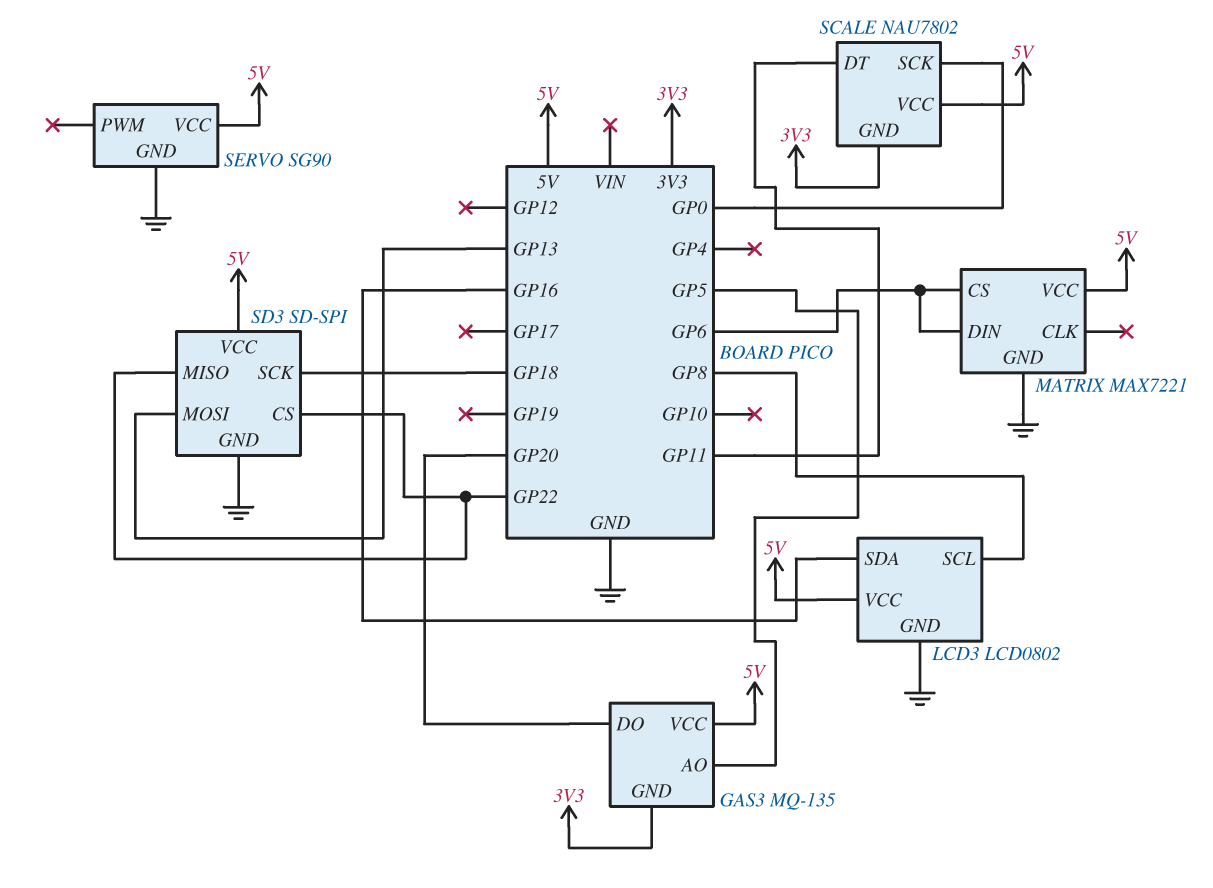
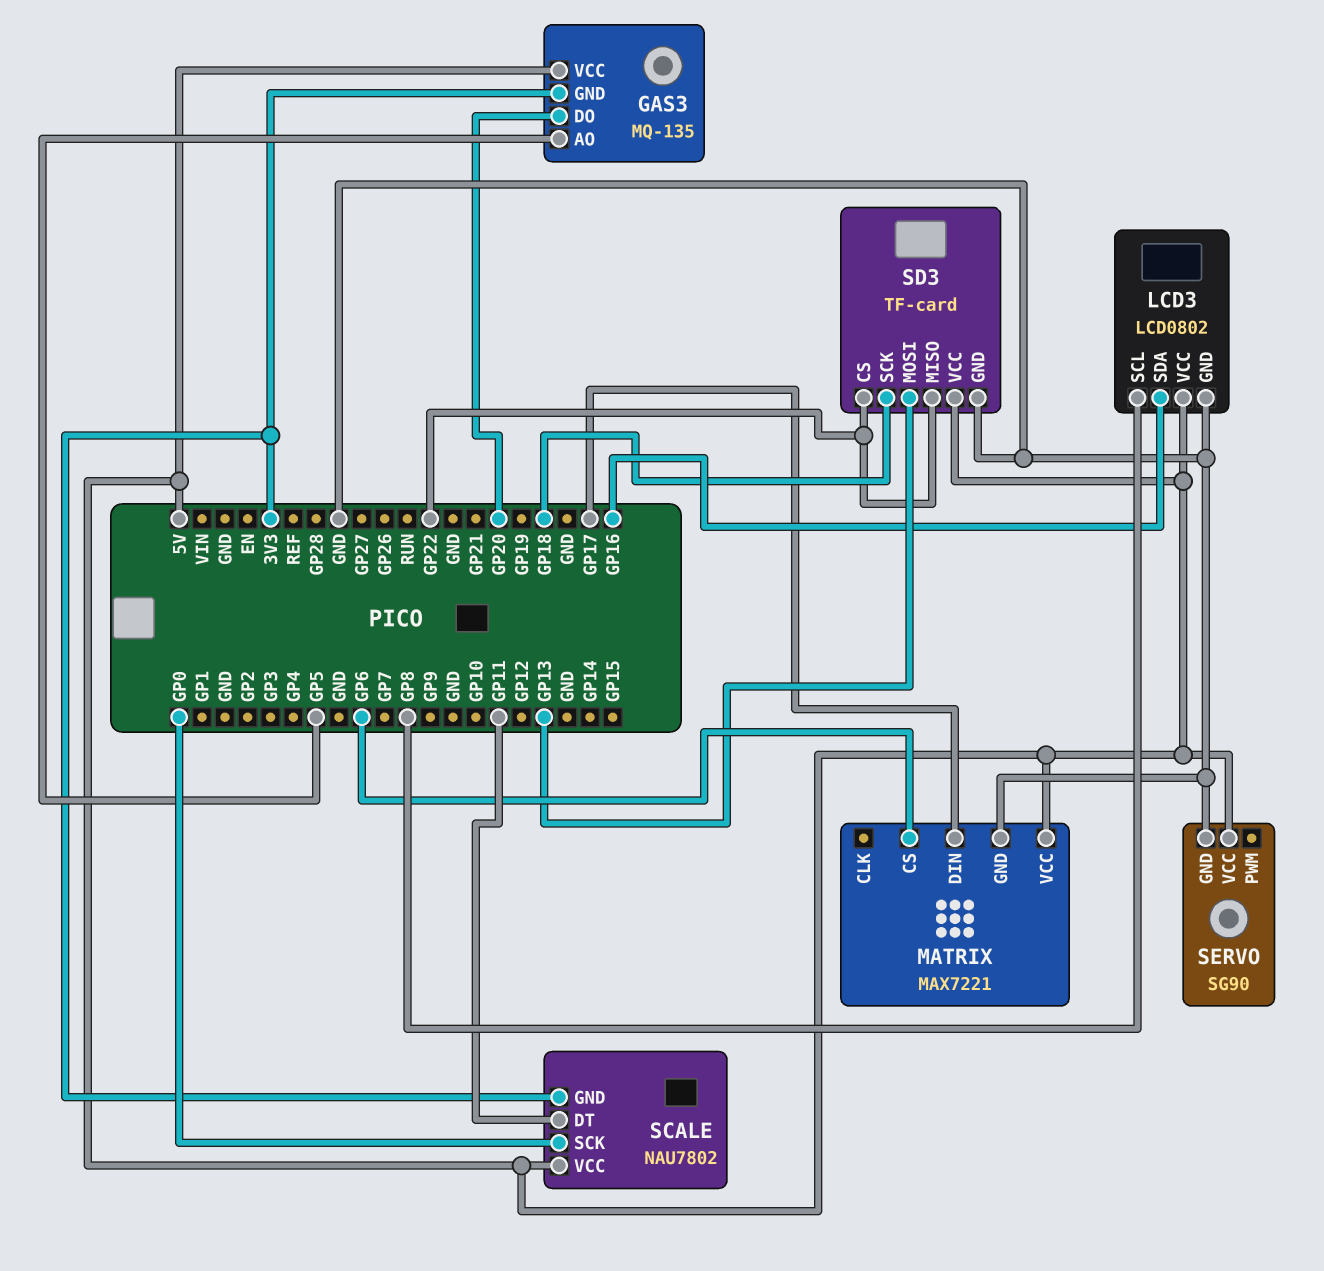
MATRIX pin DIN: GP6 -> GP17
SD3: SD-SPI -> TF-card

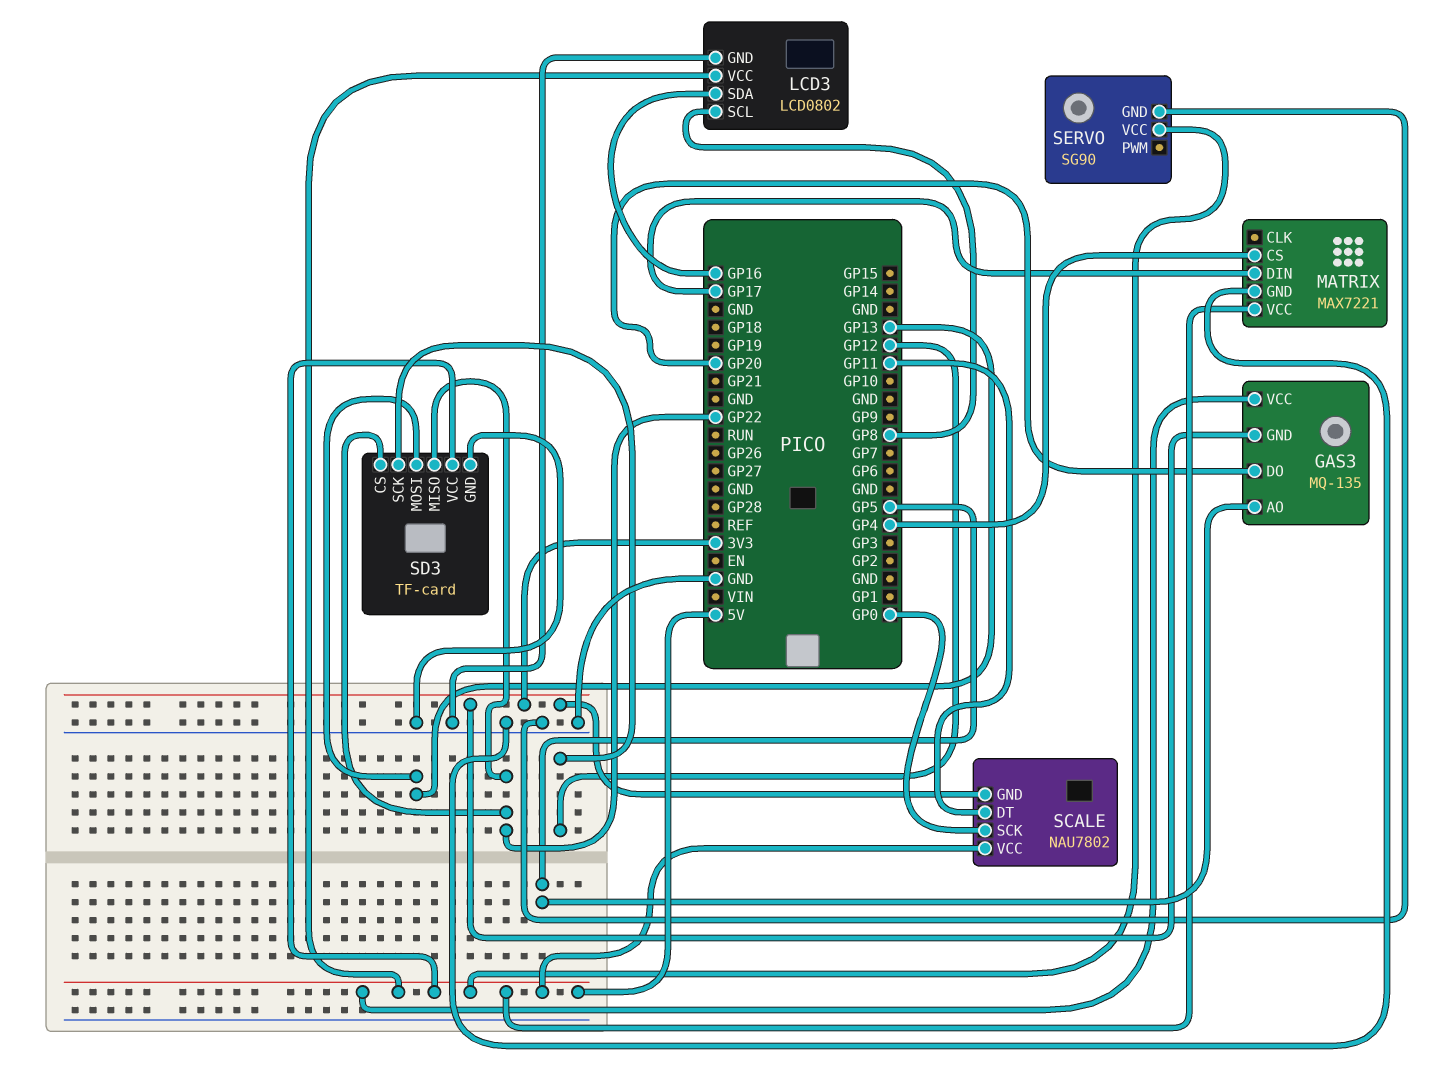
MATRIX pin CS: GP6 -> GP4
SD3 pin SCK: GP18 -> GP12

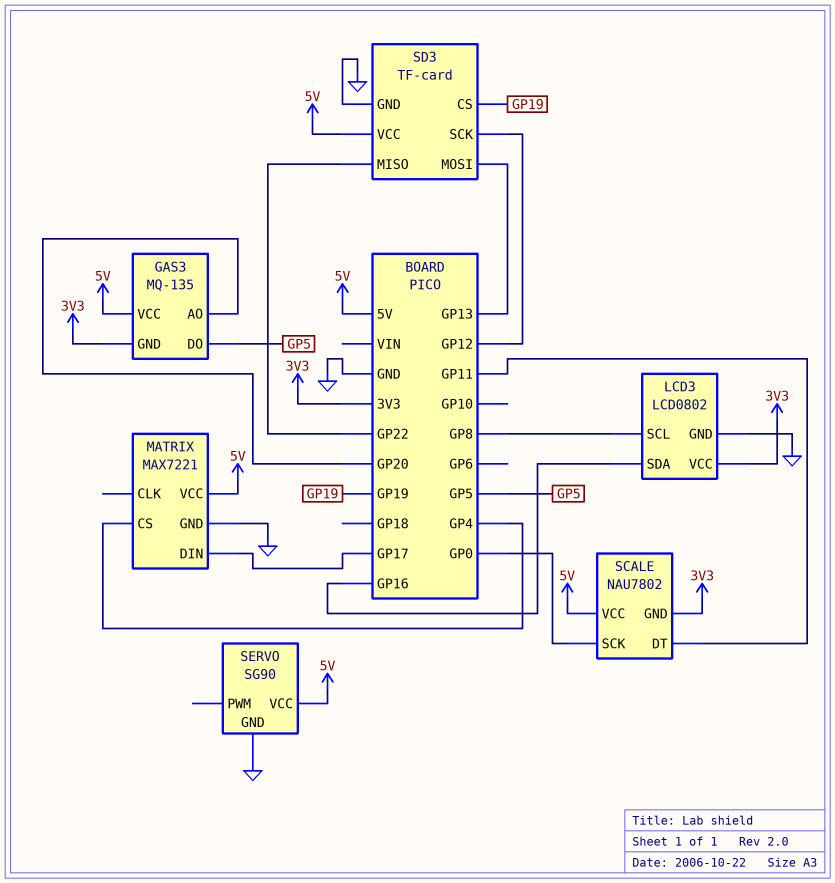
GAS3 pin AO: GP5 -> GP20
GAS3 pin DO: GP20 -> GP5
LCD3 pin VCC: 5V -> 3V3
SD3 pin CS: GP22 -> GP19

